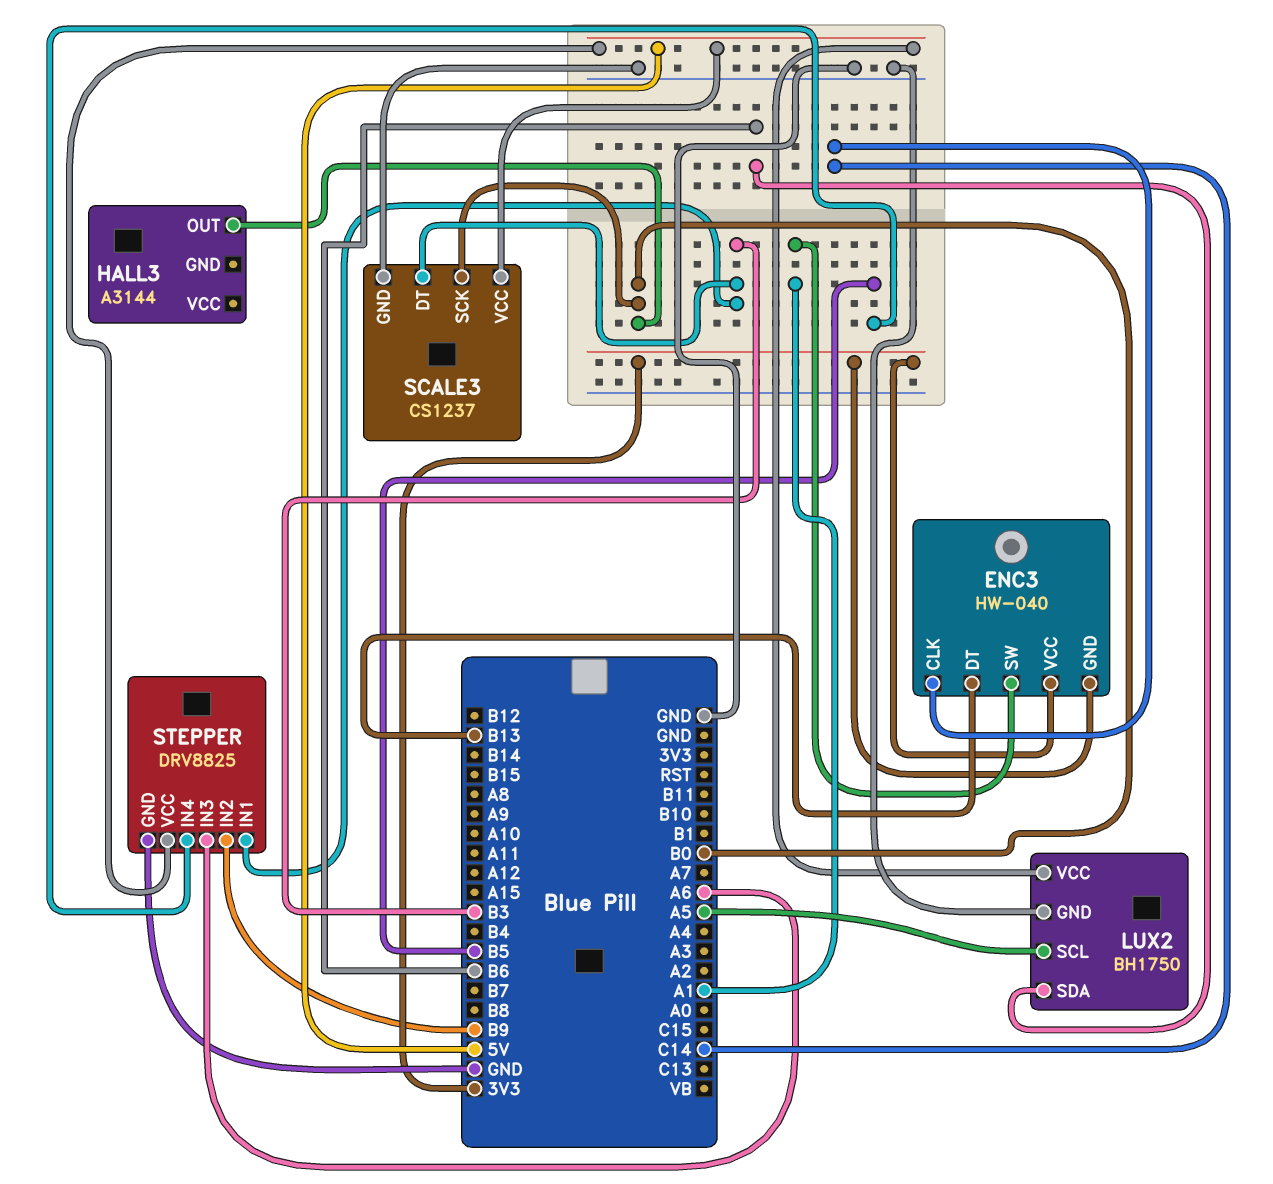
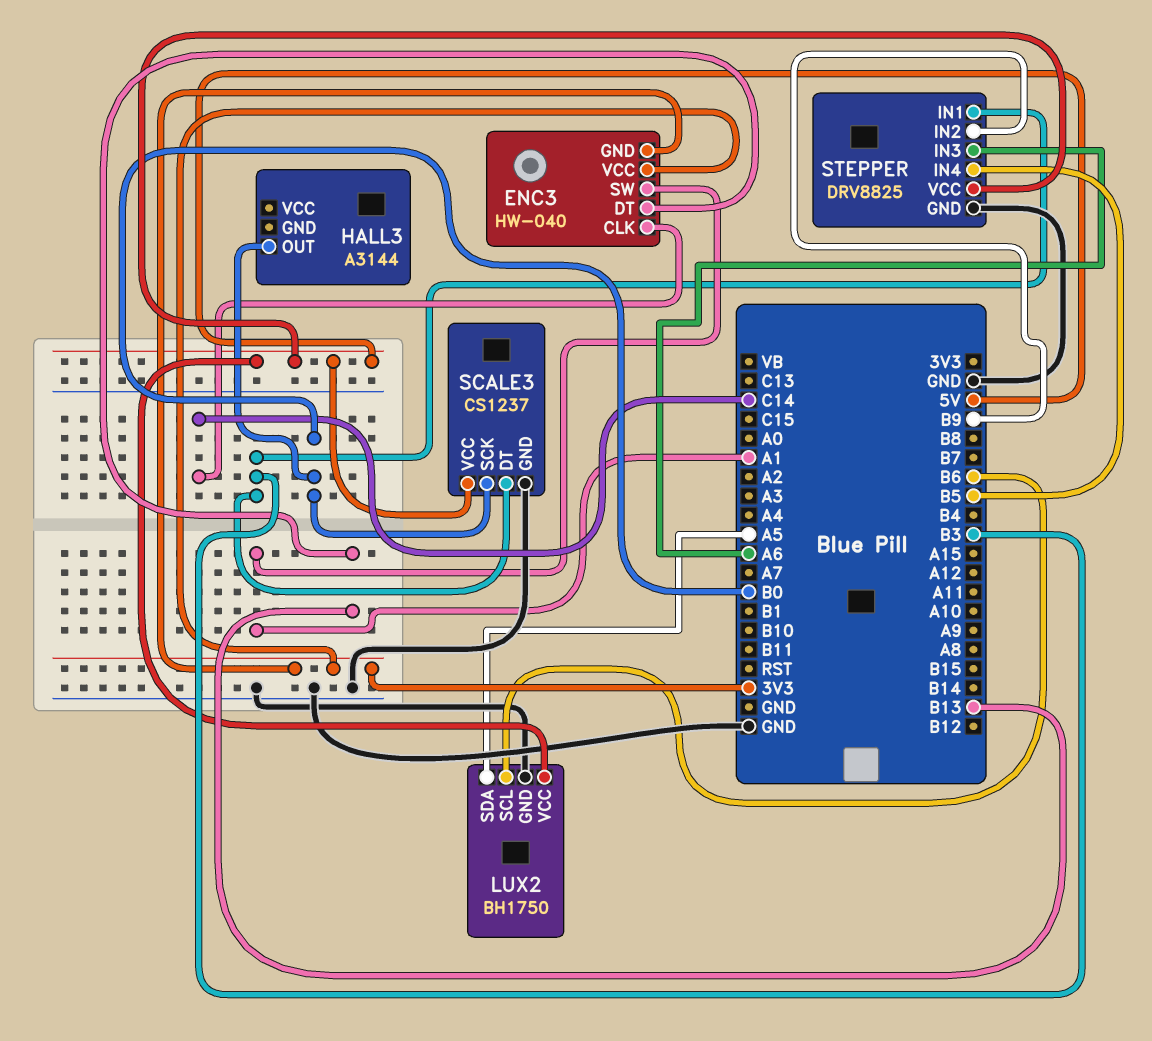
LUX2 pin SCL: A5 -> B6
LUX2 pin SDA: B6 -> A5

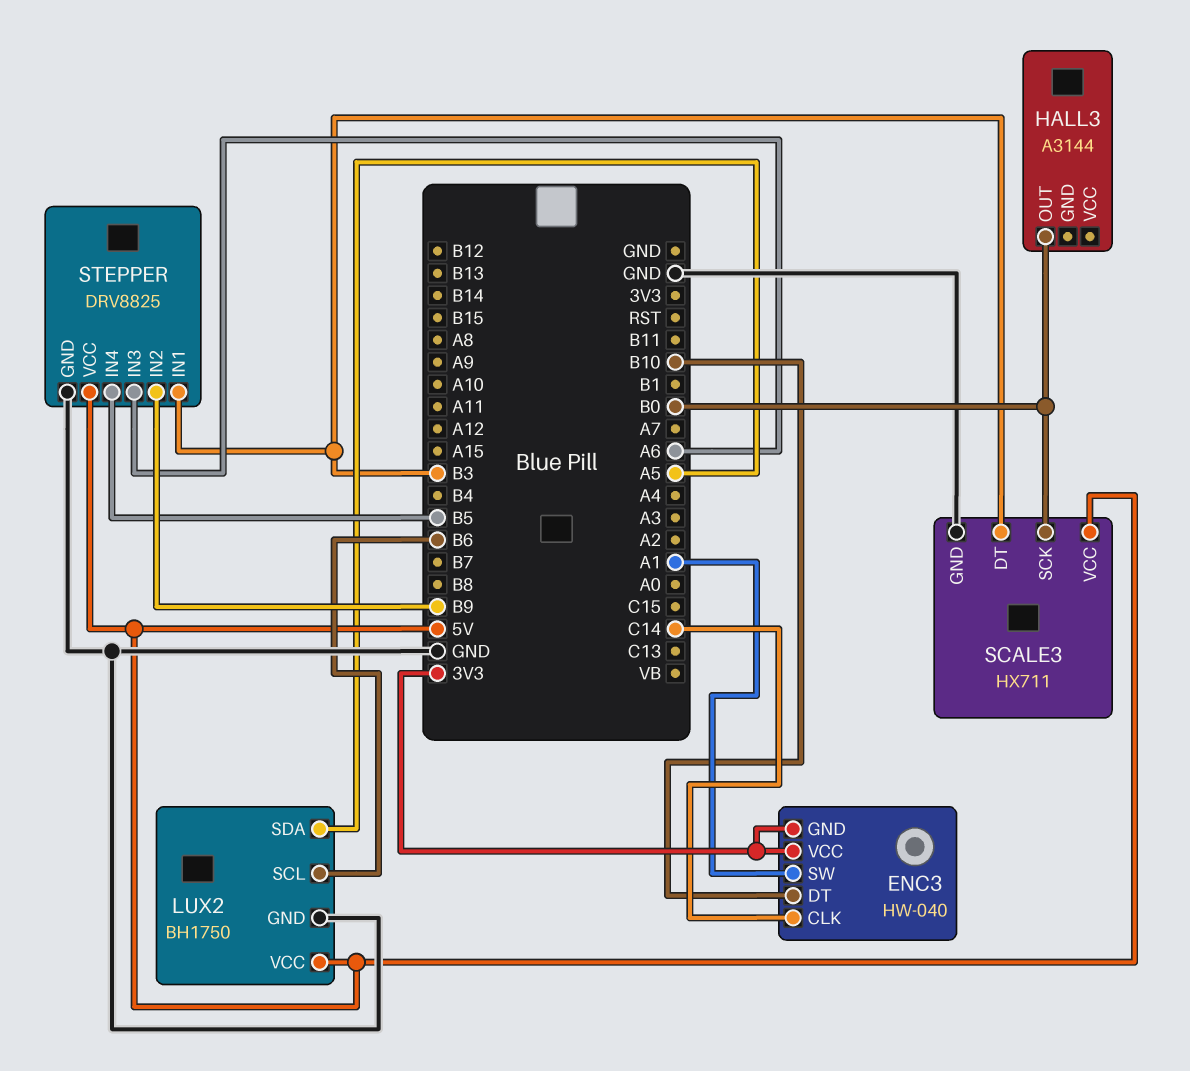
ENC3 pin DT: B13 -> B10
SCALE3: CS1237 -> HX711

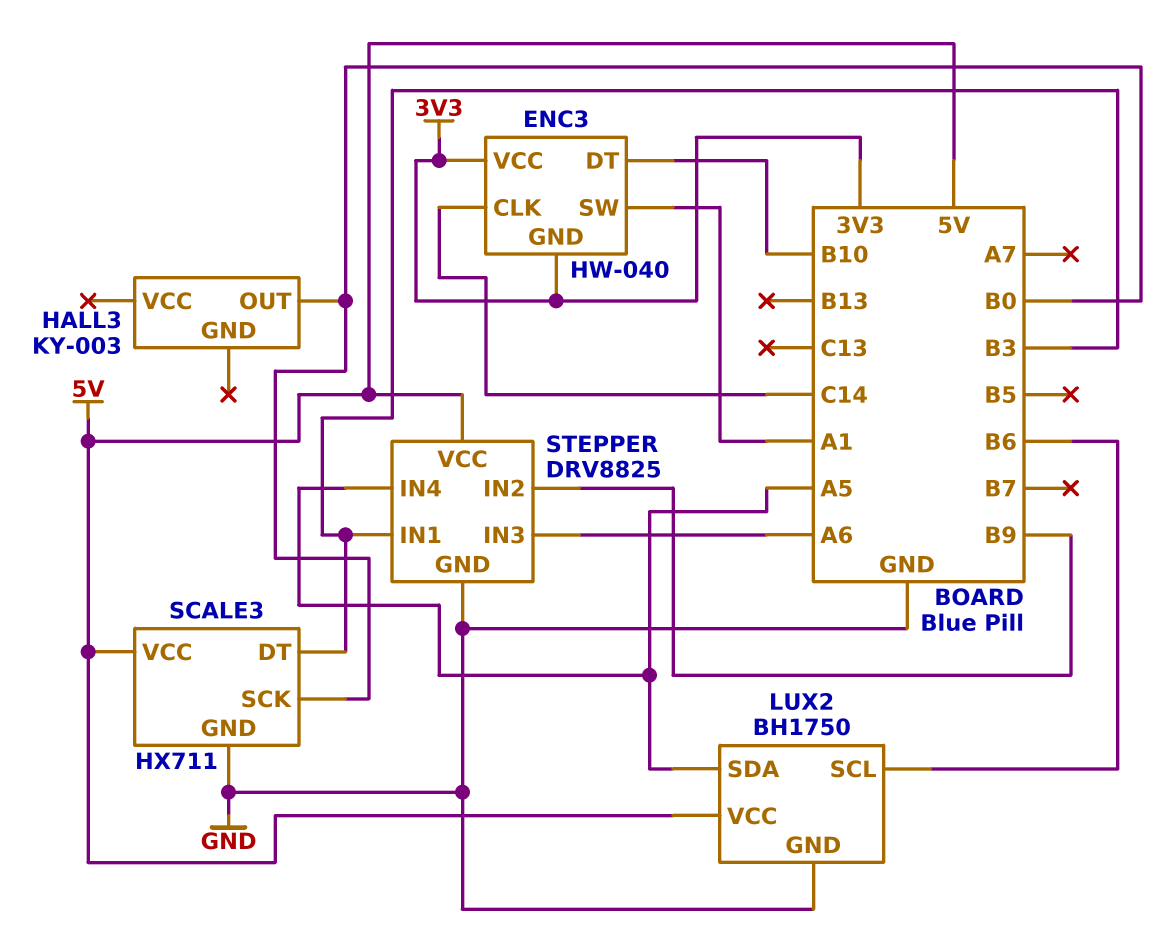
HALL3: A3144 -> KY-003
STEPPER pin IN4: B5 -> A5

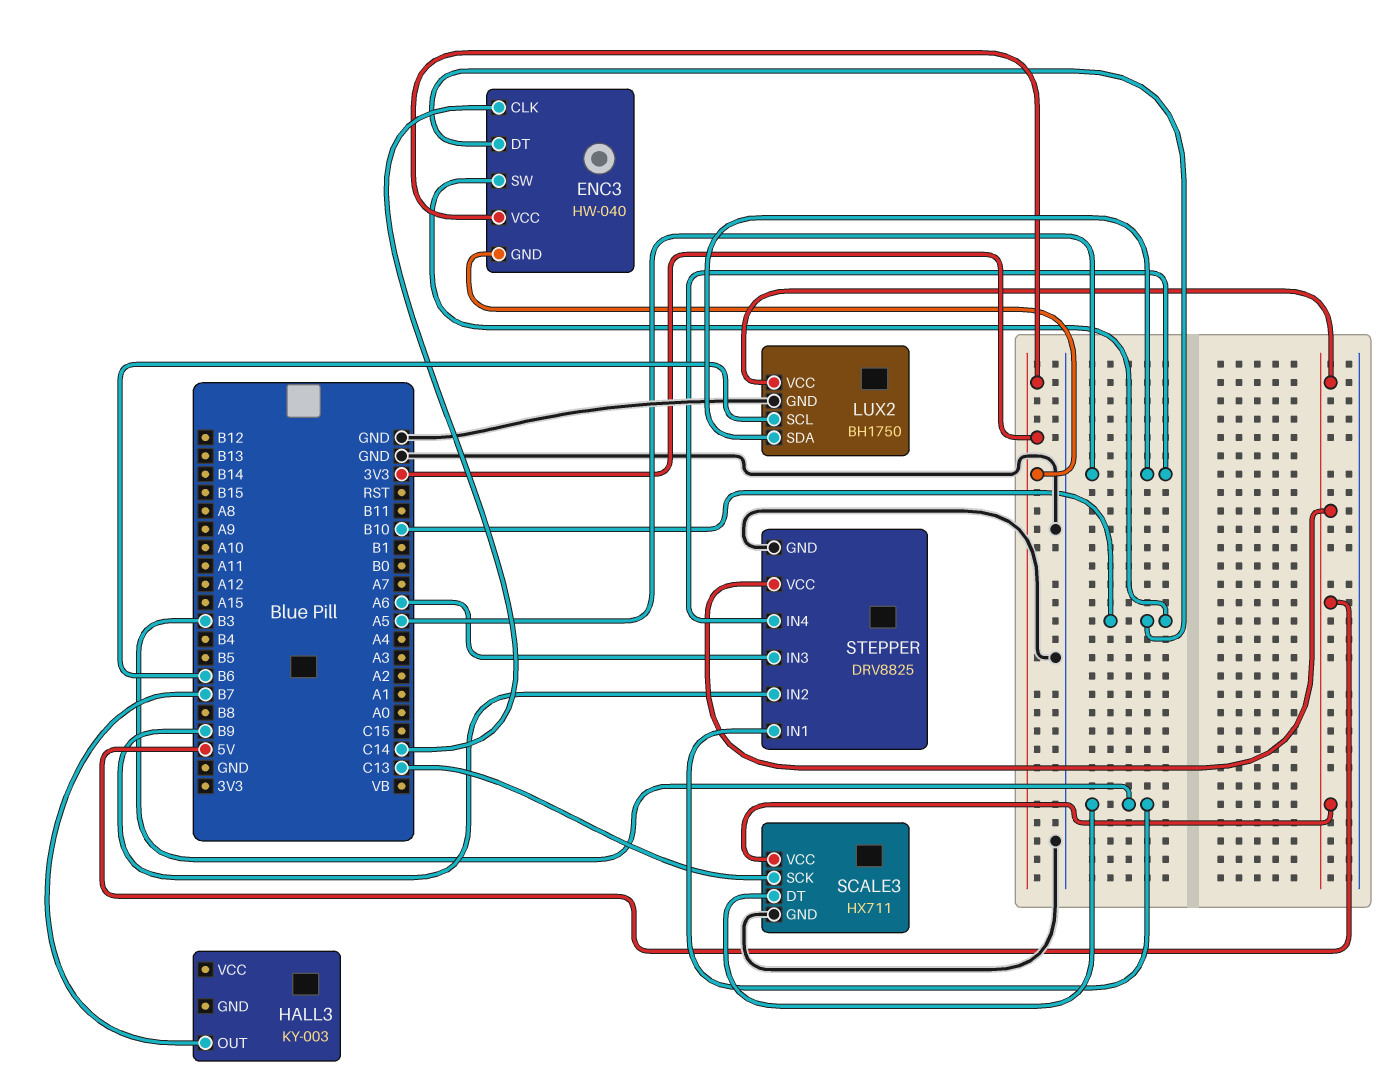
ENC3 pin SW: A1 -> B10
HALL3 pin OUT: B0 -> B7
SCALE3 pin SCK: B0 -> C13

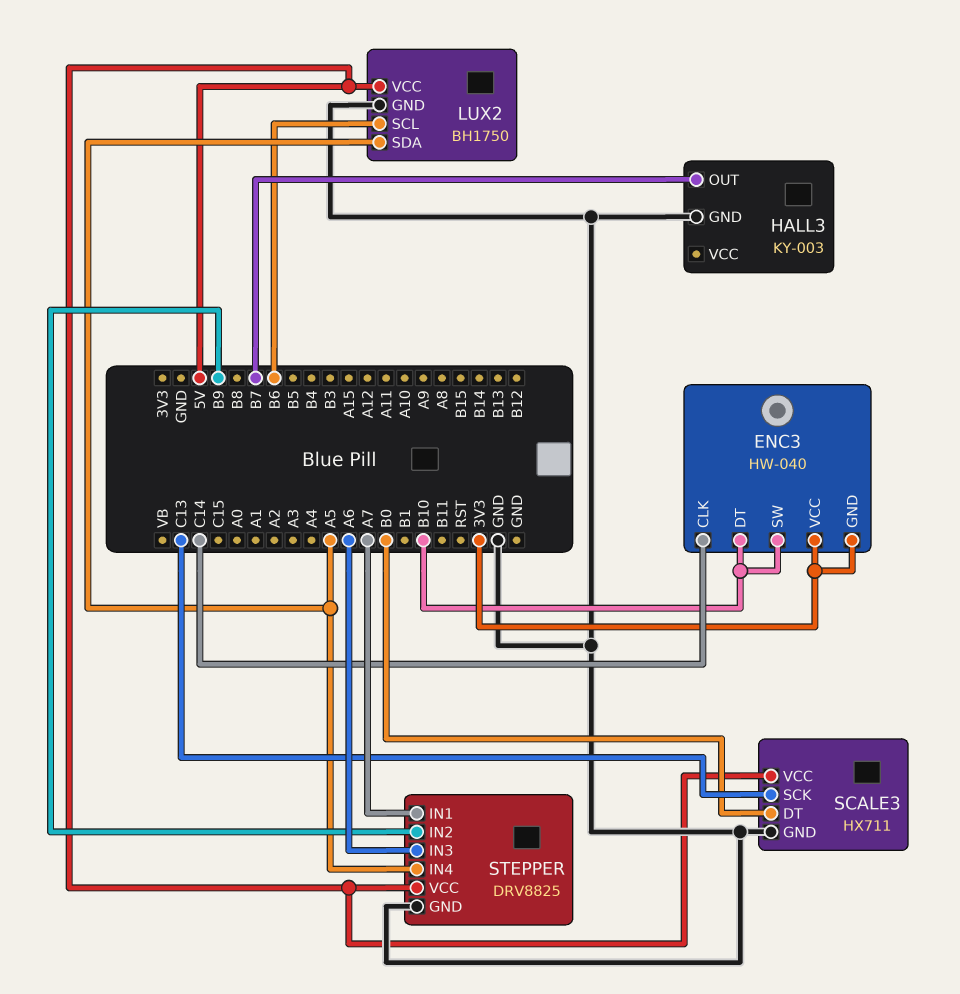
HALL3 pin GND: none -> GND
SCALE3 pin DT: B3 -> B0
STEPPER pin IN1: B3 -> A7

